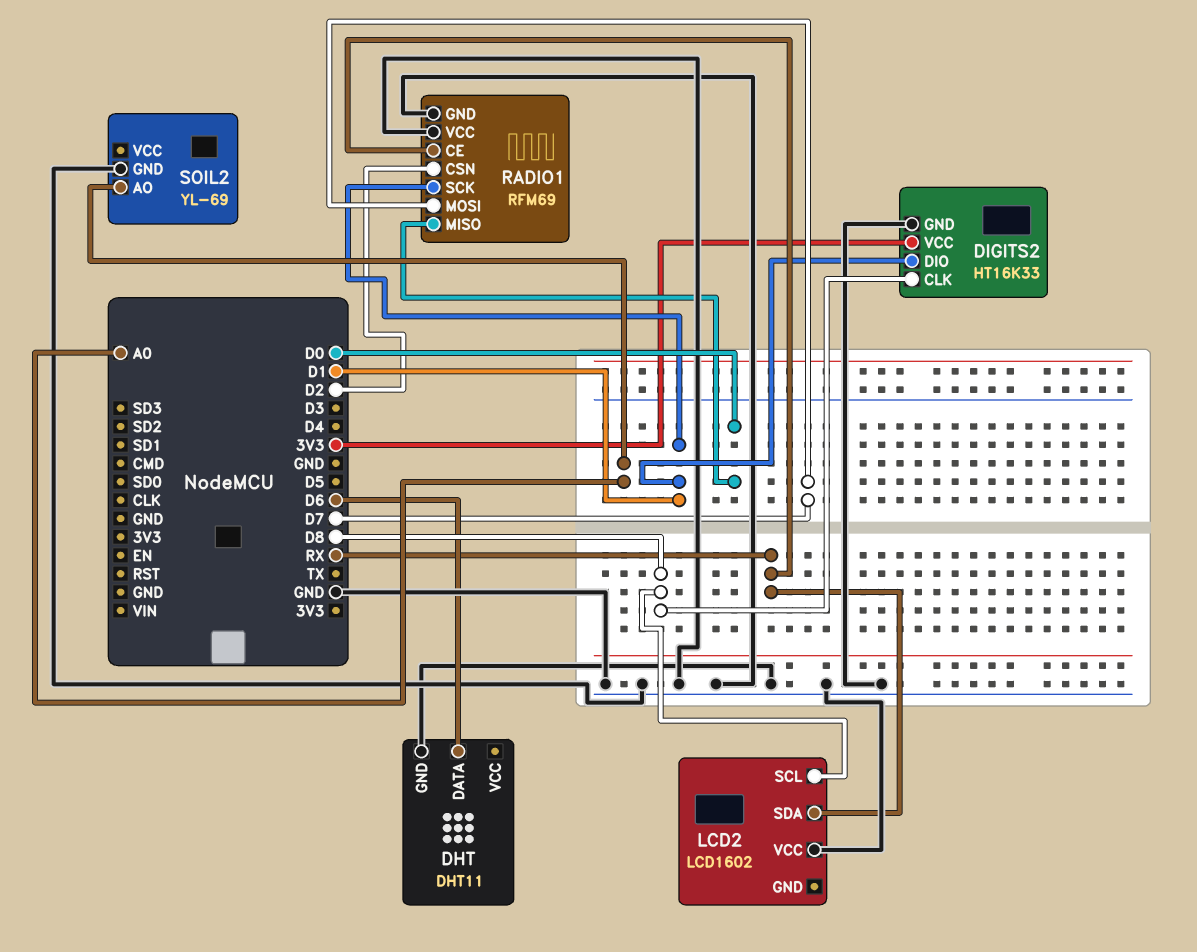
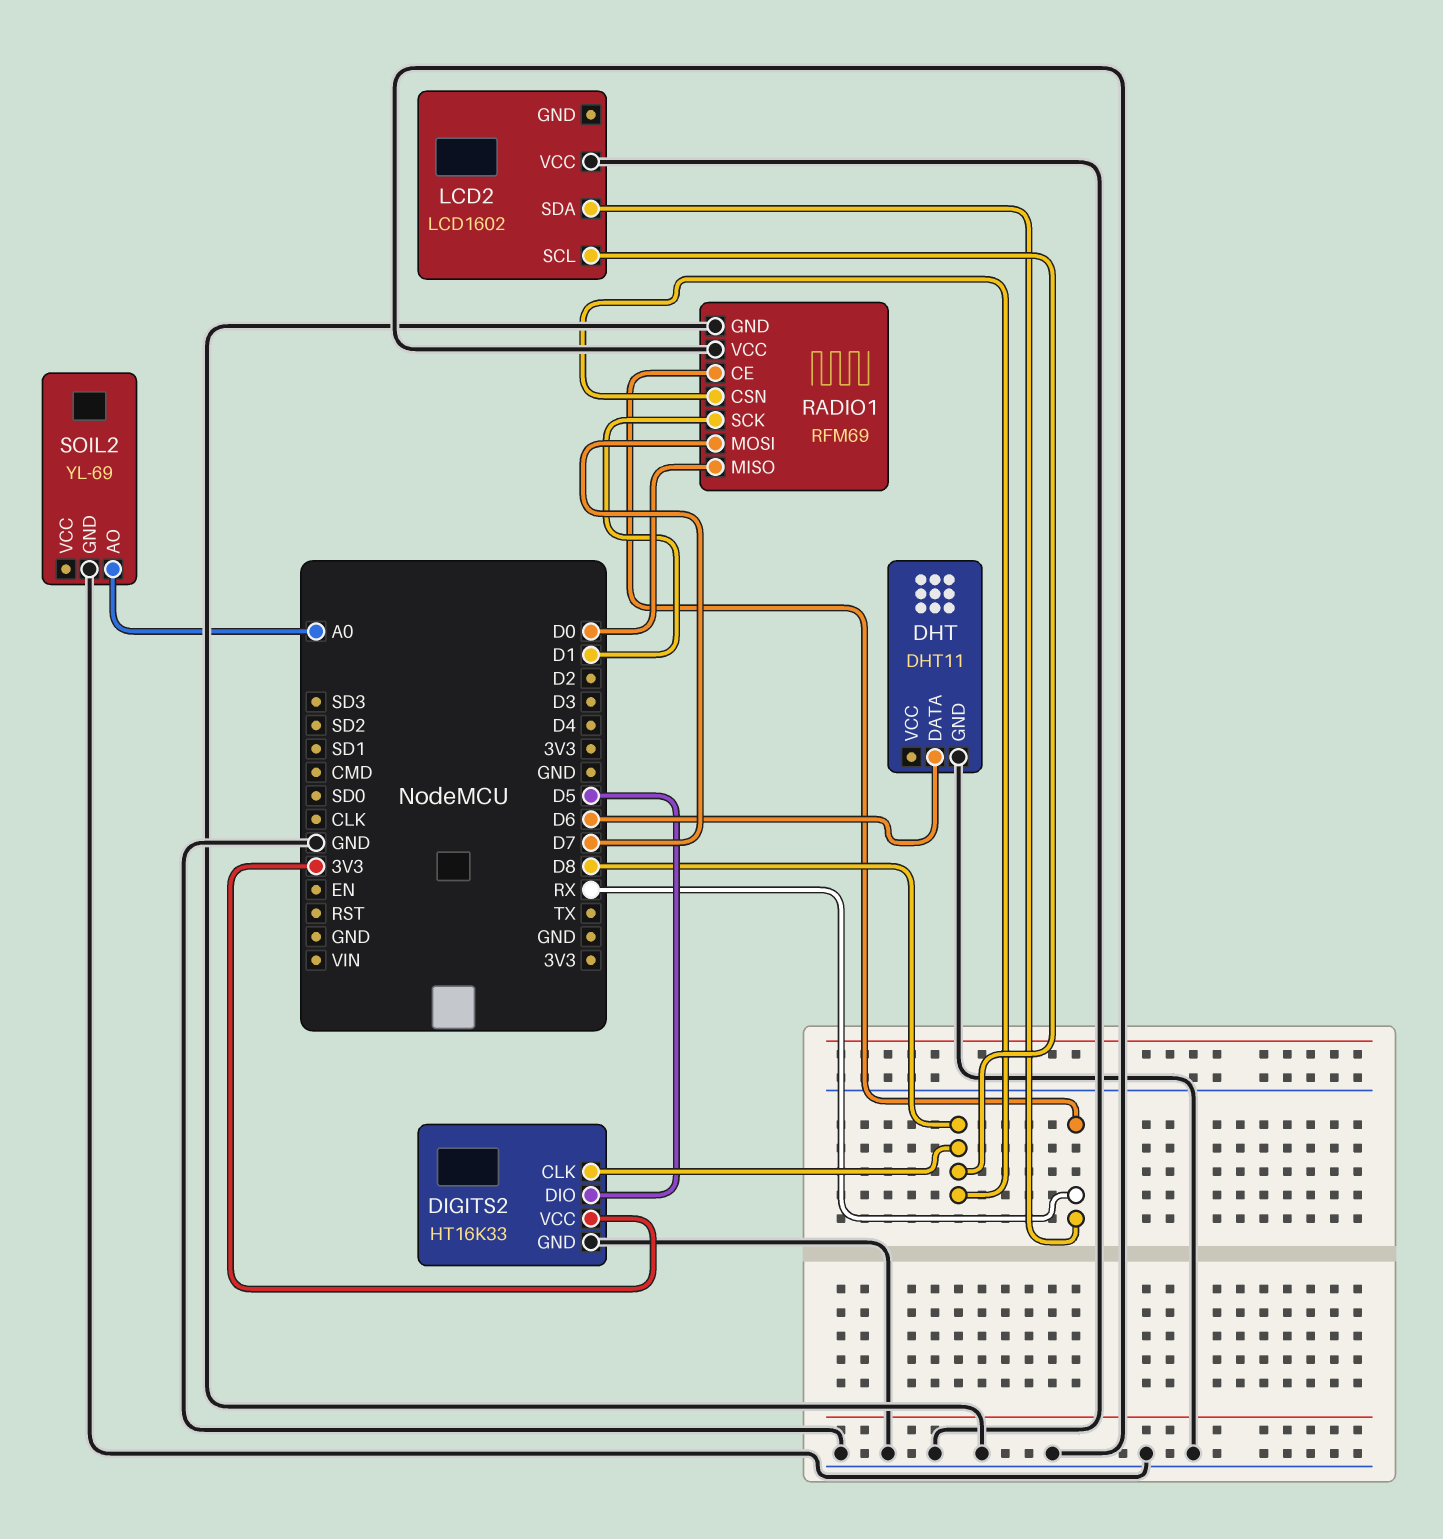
DIGITS2 pin DIO: D1 -> D5
RADIO1 pin CSN: D2 -> D8

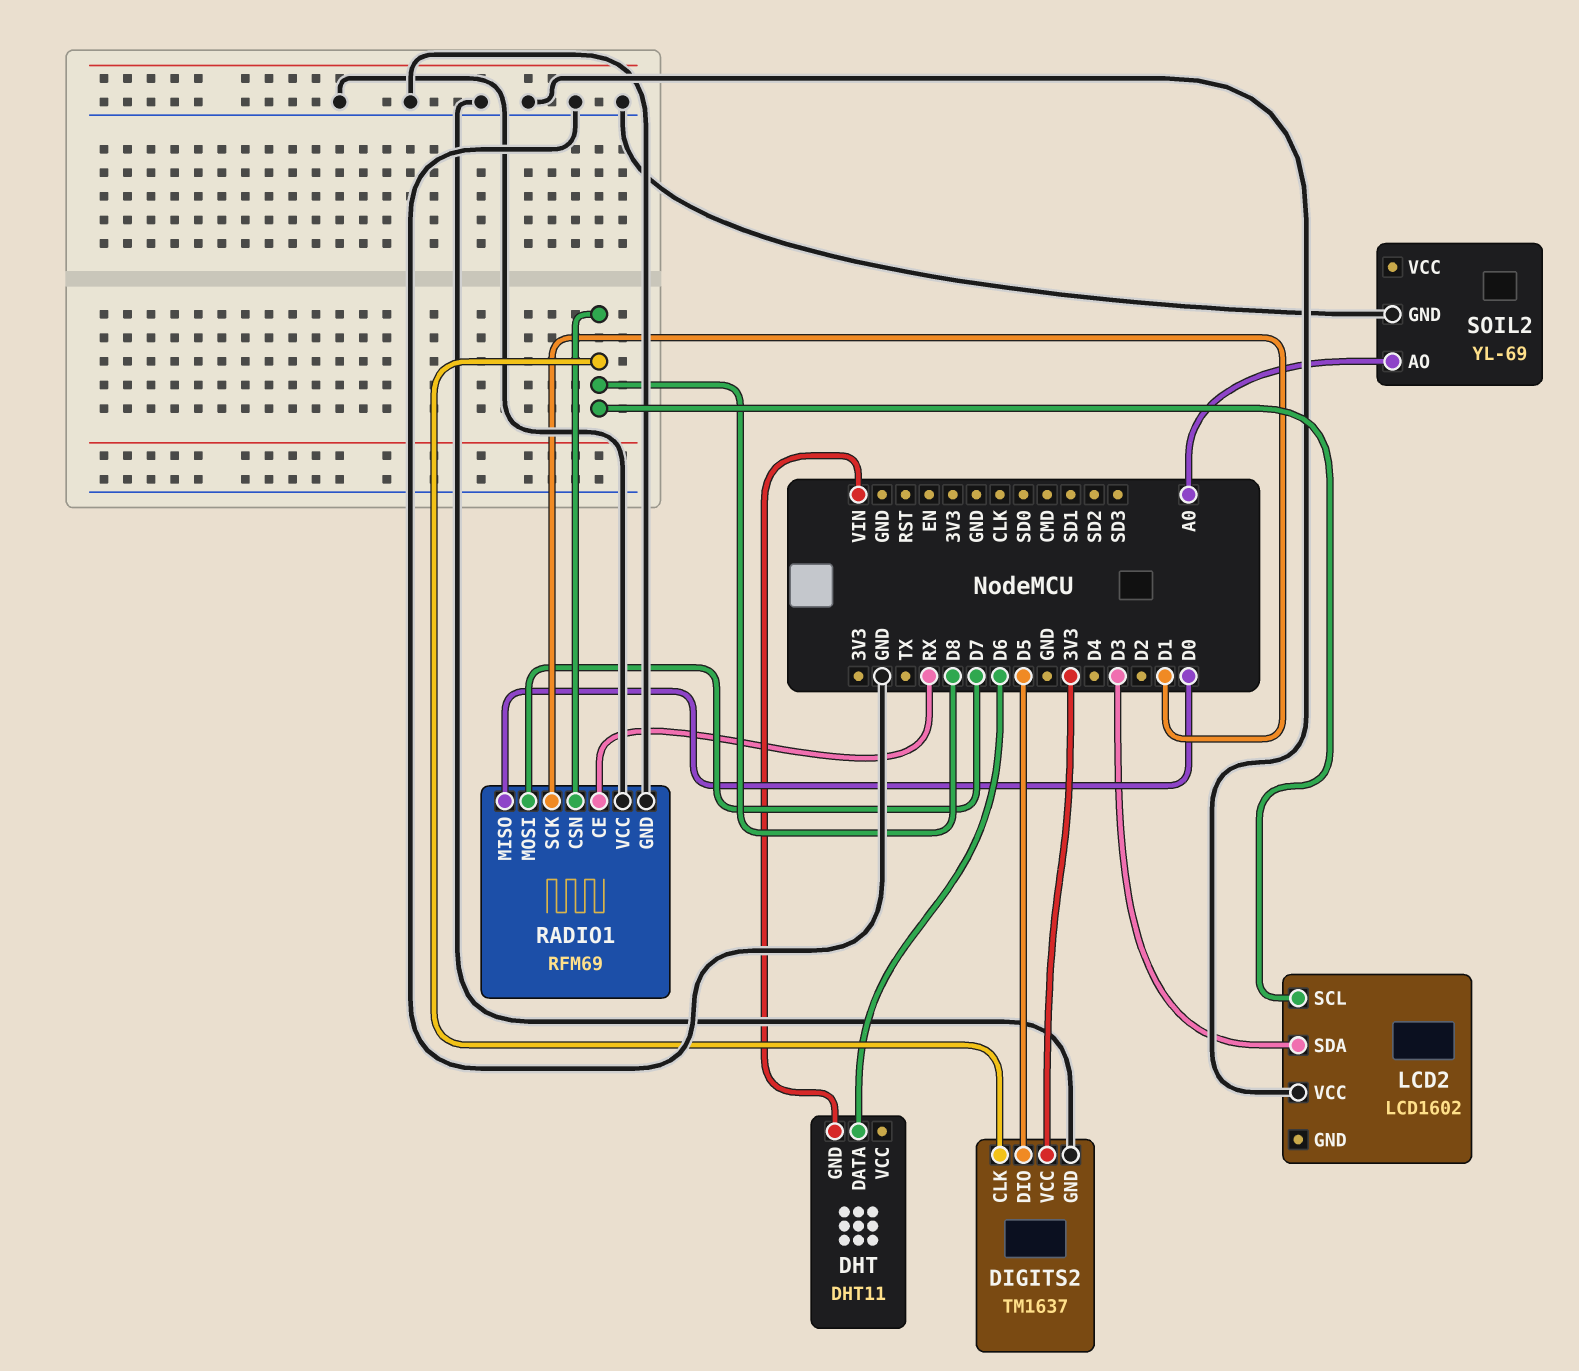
DHT pin GND: GND -> VIN
DIGITS2: HT16K33 -> TM1637
LCD2 pin SDA: RX -> D3

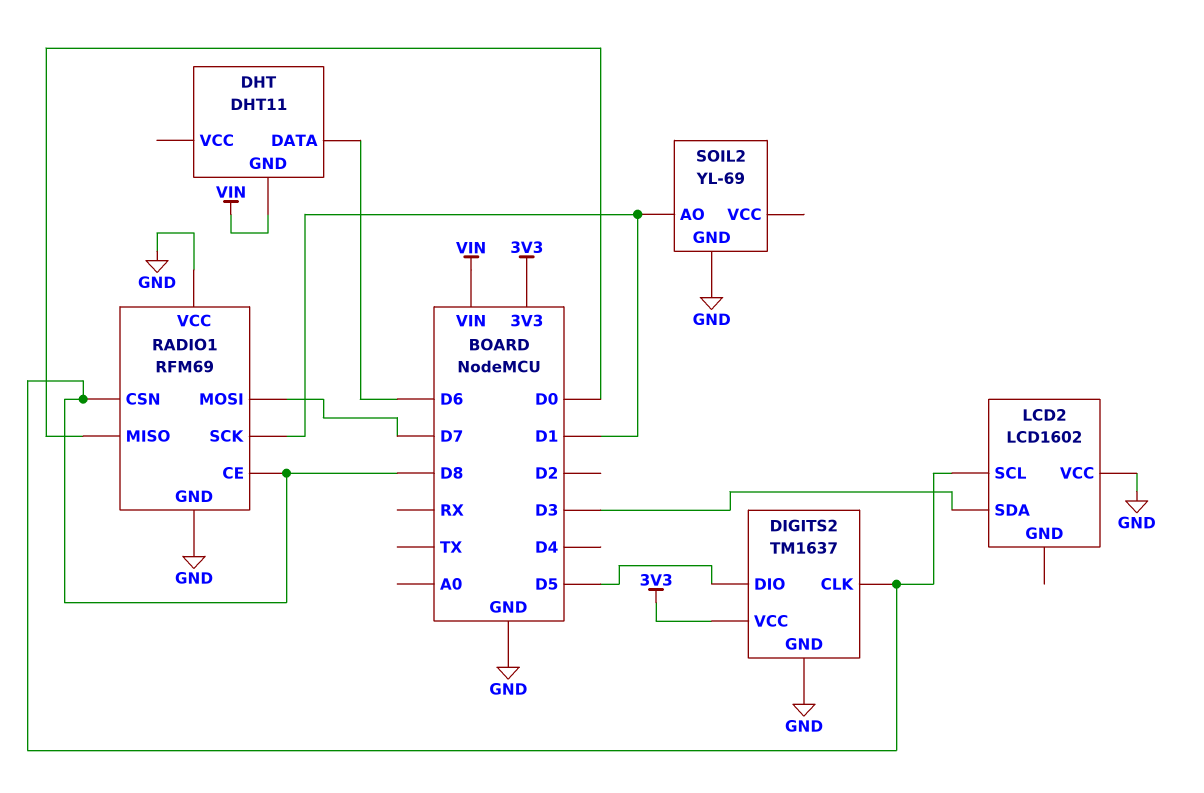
RADIO1 pin CE: RX -> D8
SOIL2 pin AO: A0 -> D1

